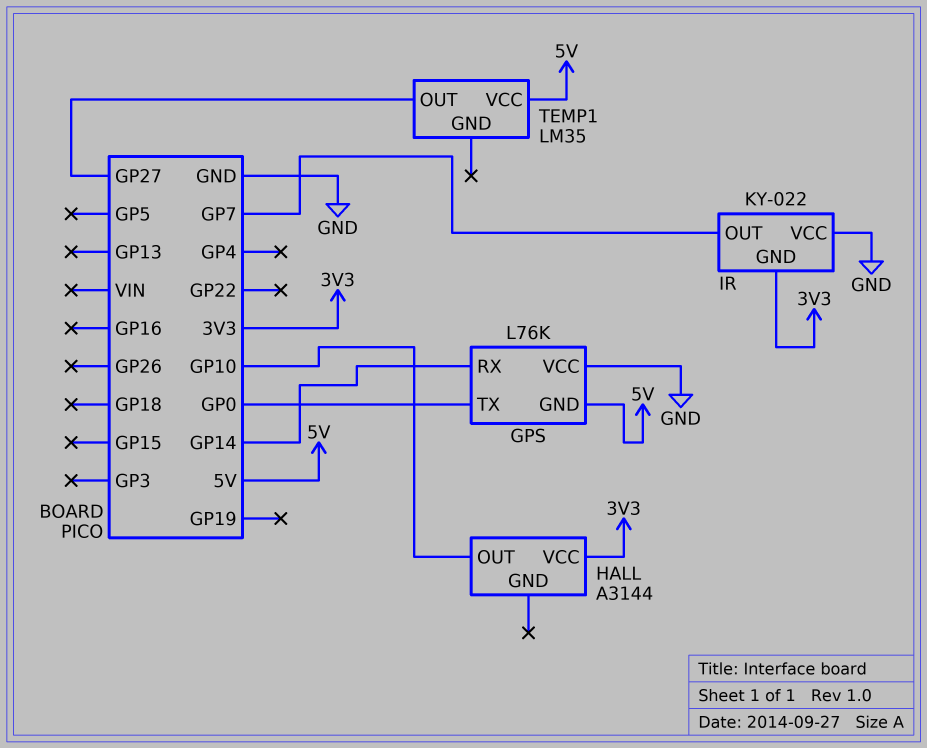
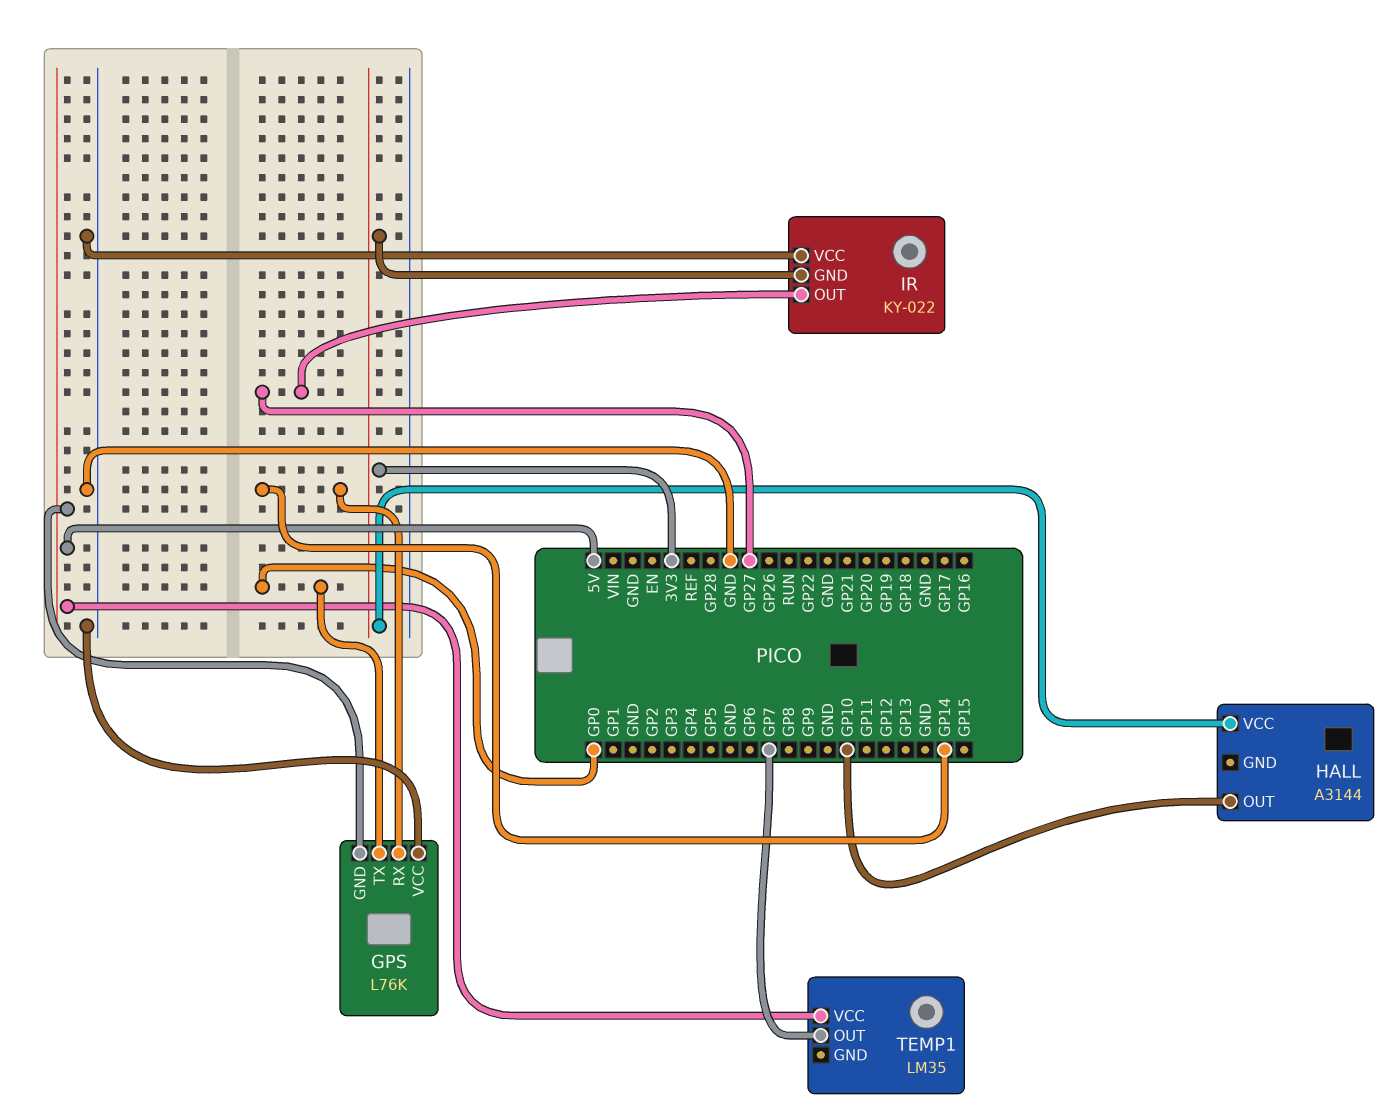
IR pin OUT: GP7 -> GP27
TEMP1 pin OUT: GP27 -> GP7

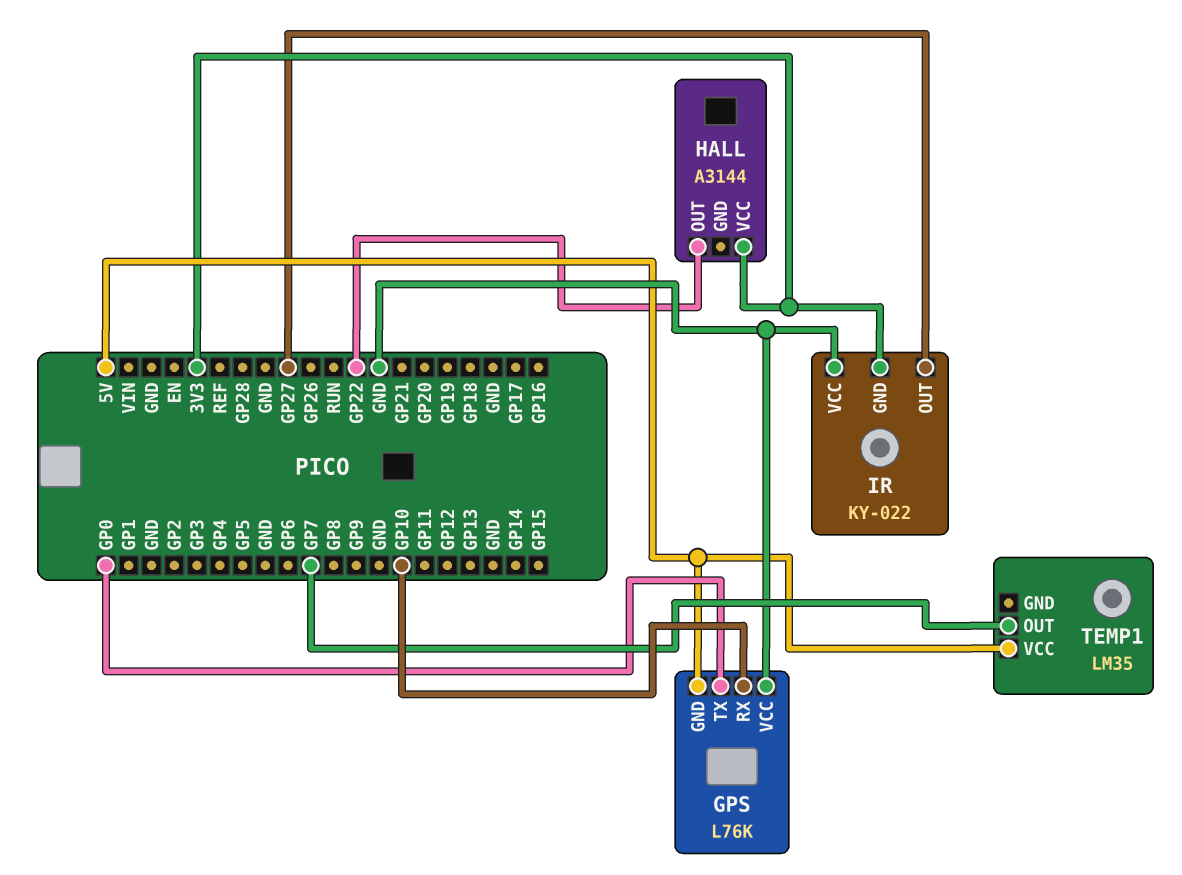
GPS pin RX: GP14 -> GP10
HALL pin OUT: GP10 -> GP22

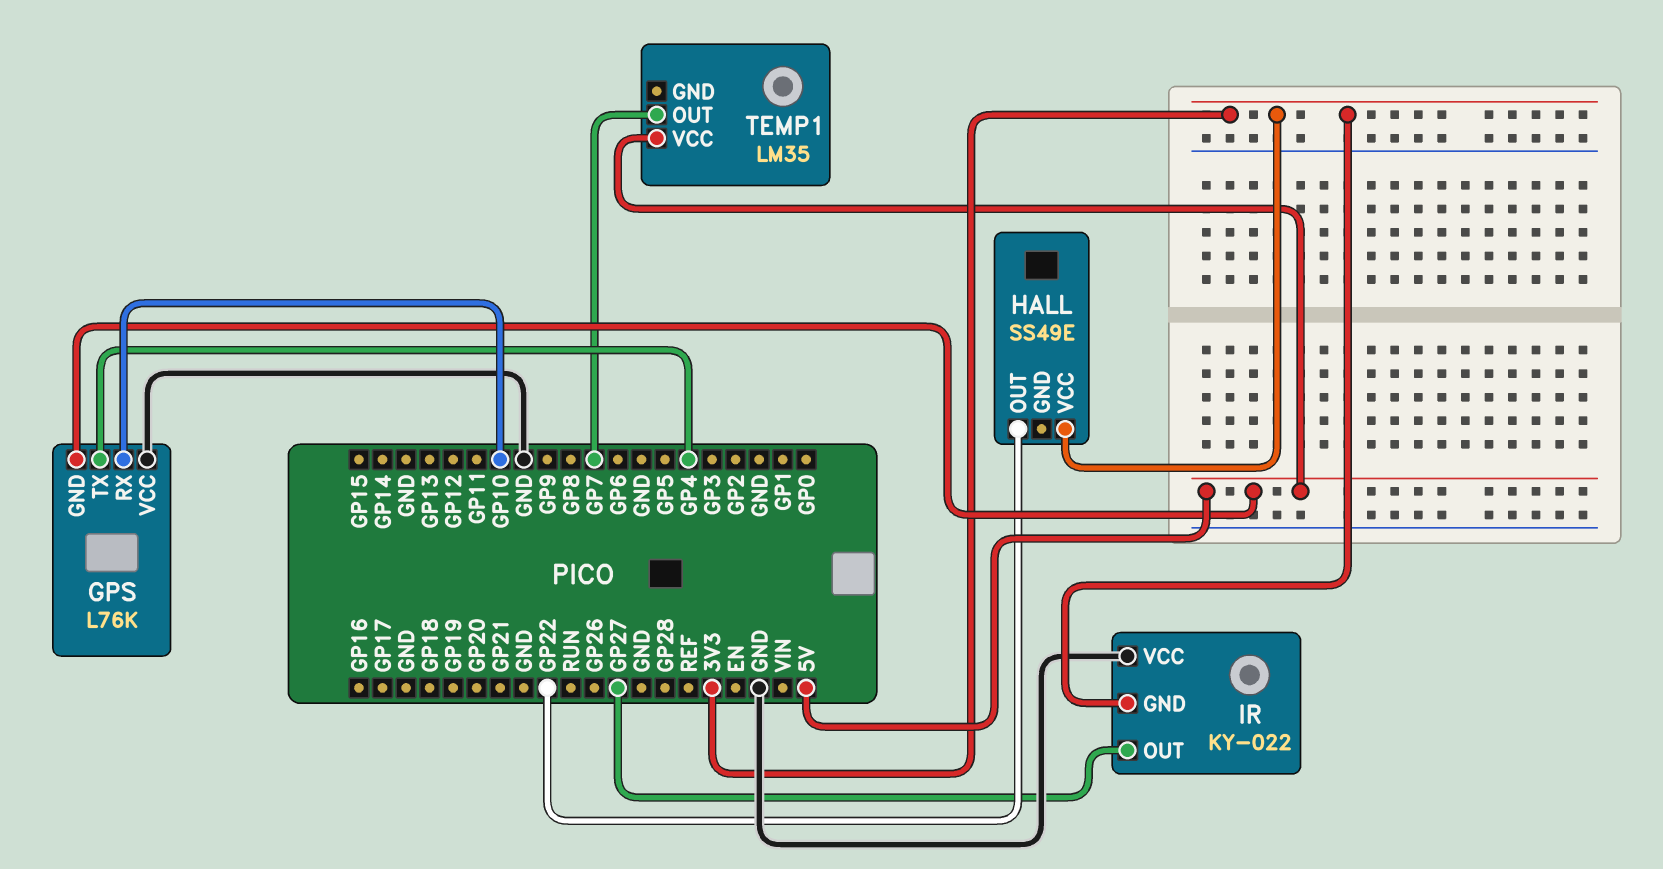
GPS pin TX: GP0 -> GP4
HALL: A3144 -> SS49E

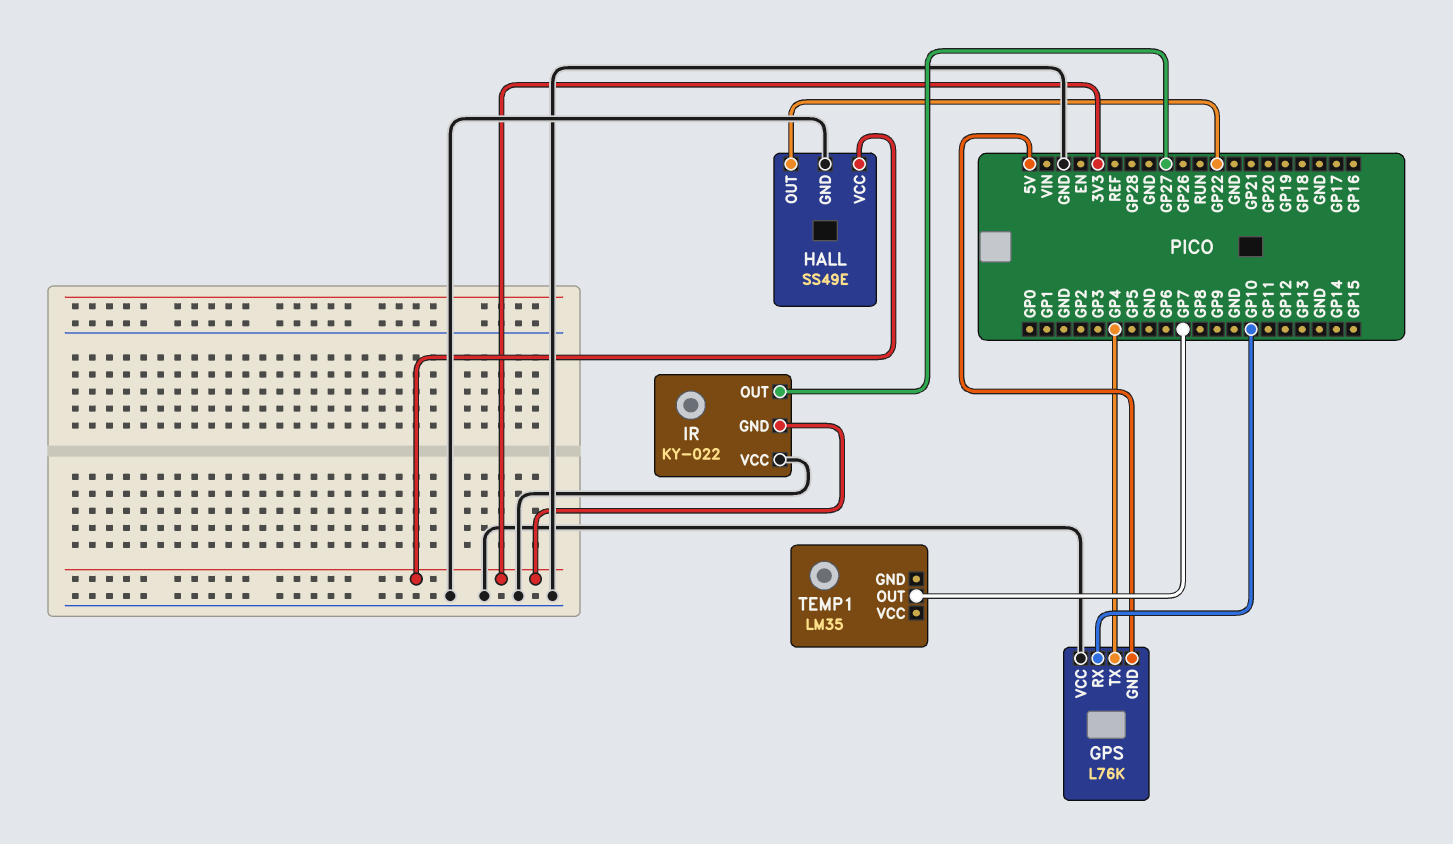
HALL pin GND: none -> GND
TEMP1 pin VCC: 5V -> none

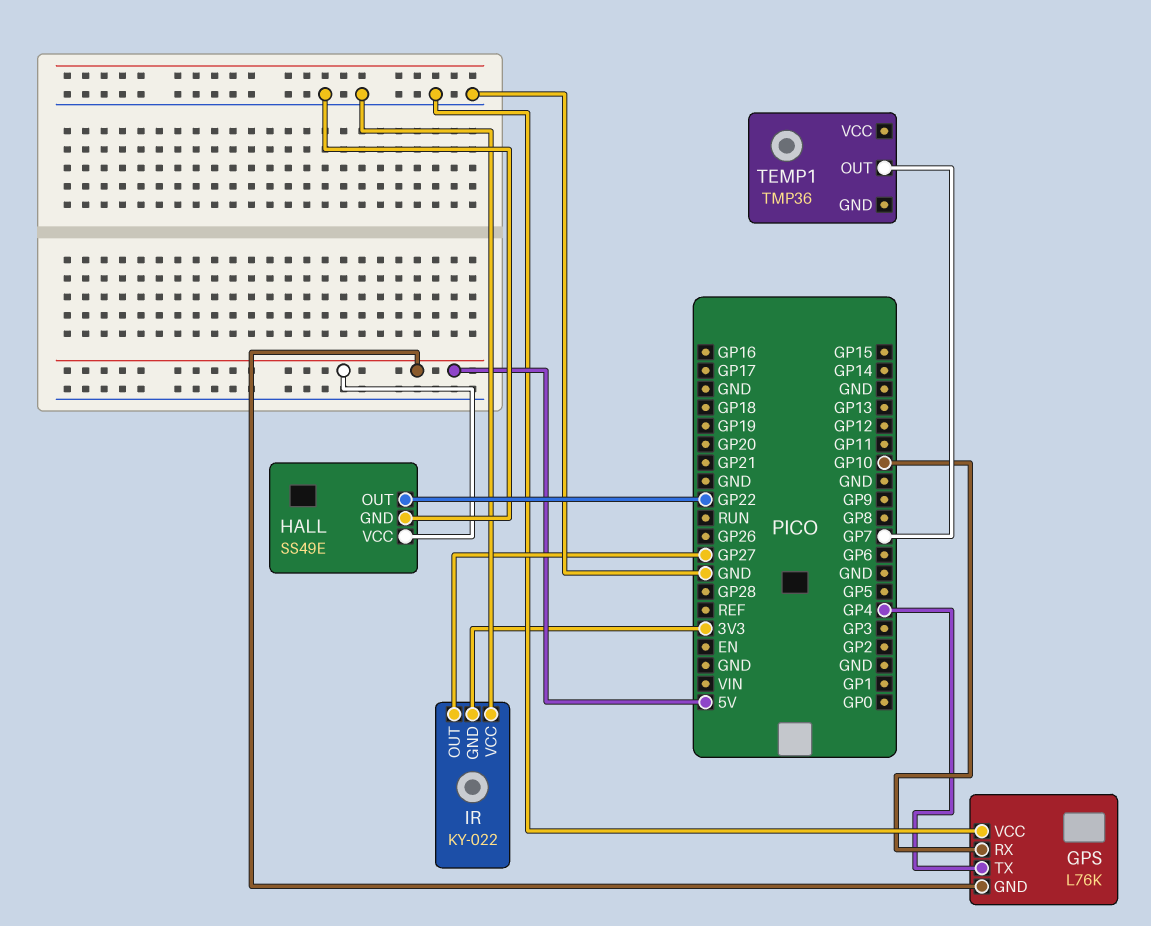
HALL pin VCC: 3V3 -> 5V
TEMP1: LM35 -> TMP36

